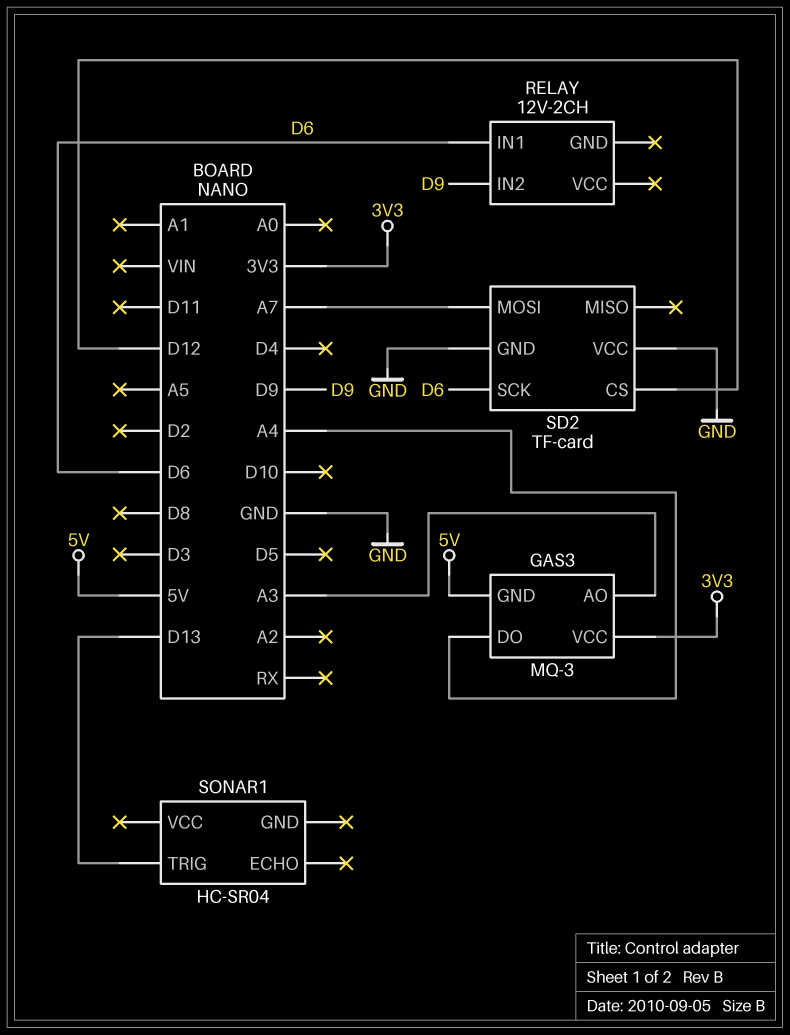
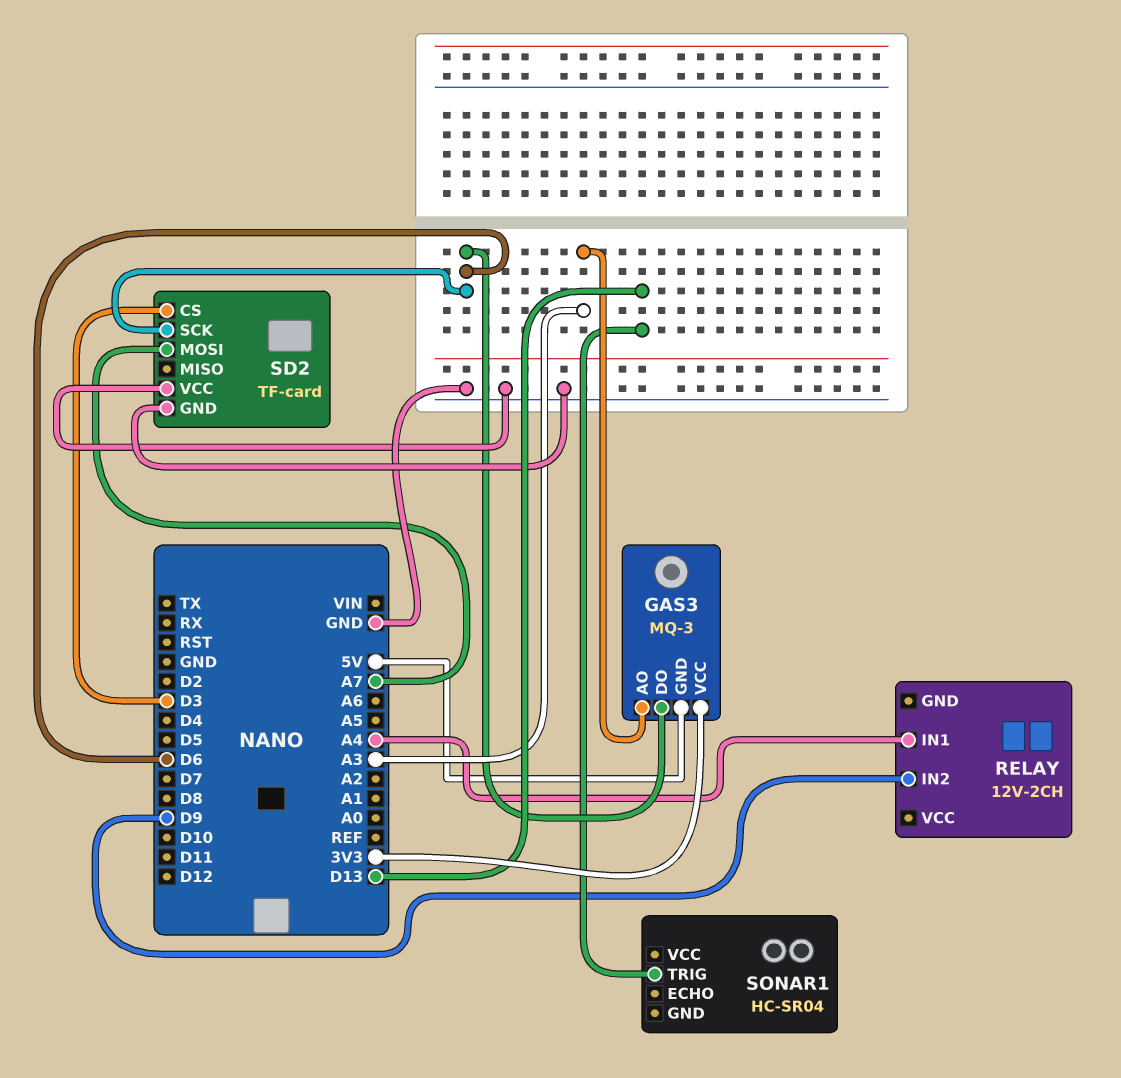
GAS3 pin DO: A4 -> D6
RELAY pin IN1: D6 -> A4
SD2 pin CS: D12 -> D3

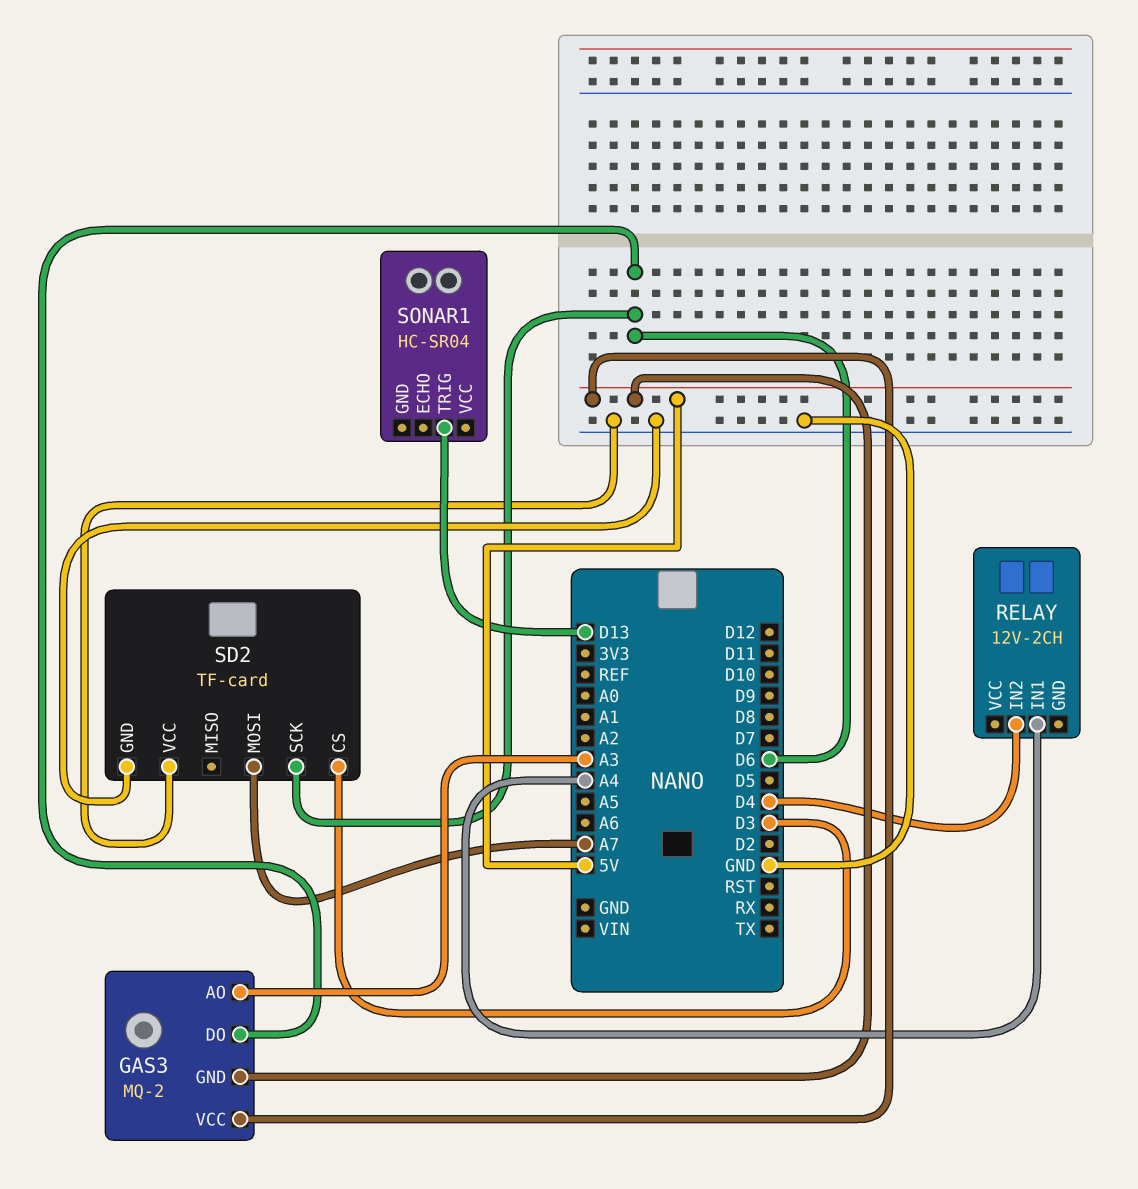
GAS3: MQ-3 -> MQ-2
GAS3 pin VCC: 3V3 -> 5V
RELAY pin IN2: D9 -> D4

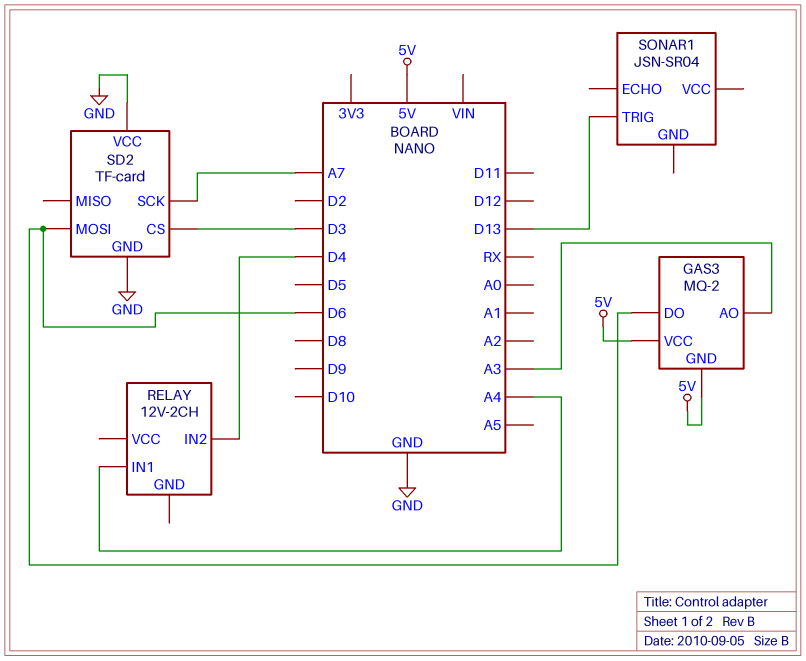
SD2 pin MOSI: A7 -> D6
SD2 pin SCK: D6 -> A7
SONAR1: HC-SR04 -> JSN-SR04

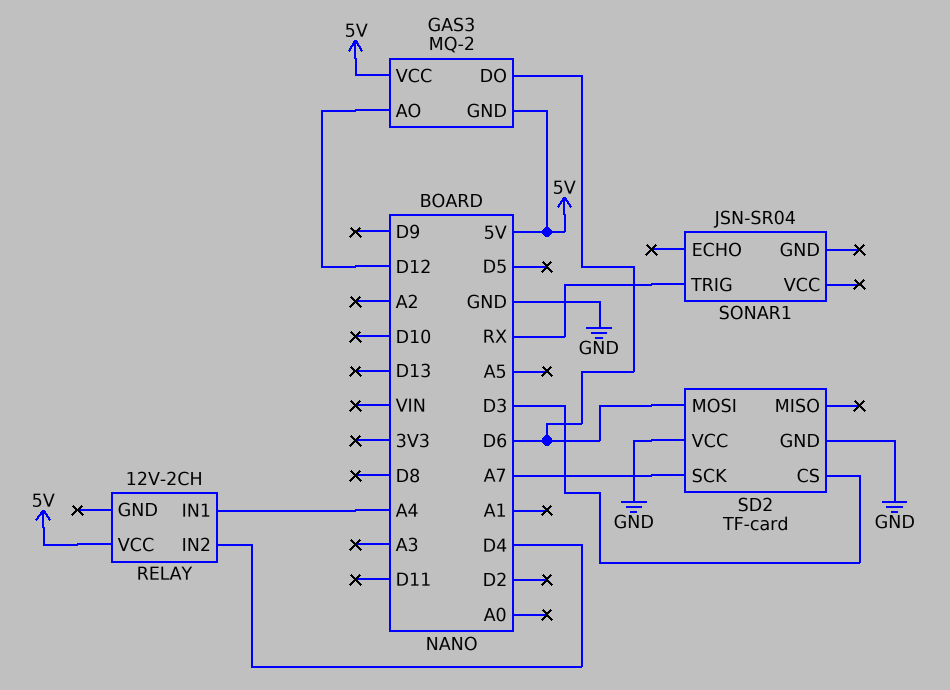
GAS3 pin AO: A3 -> D12
RELAY pin VCC: none -> 5V
SONAR1 pin TRIG: D13 -> RX

